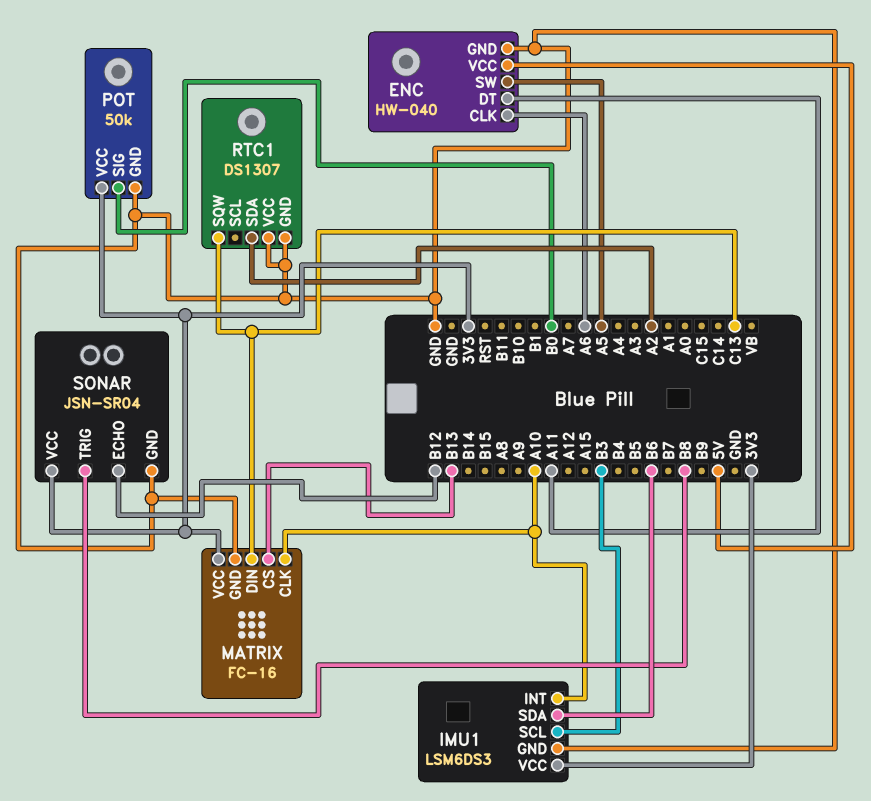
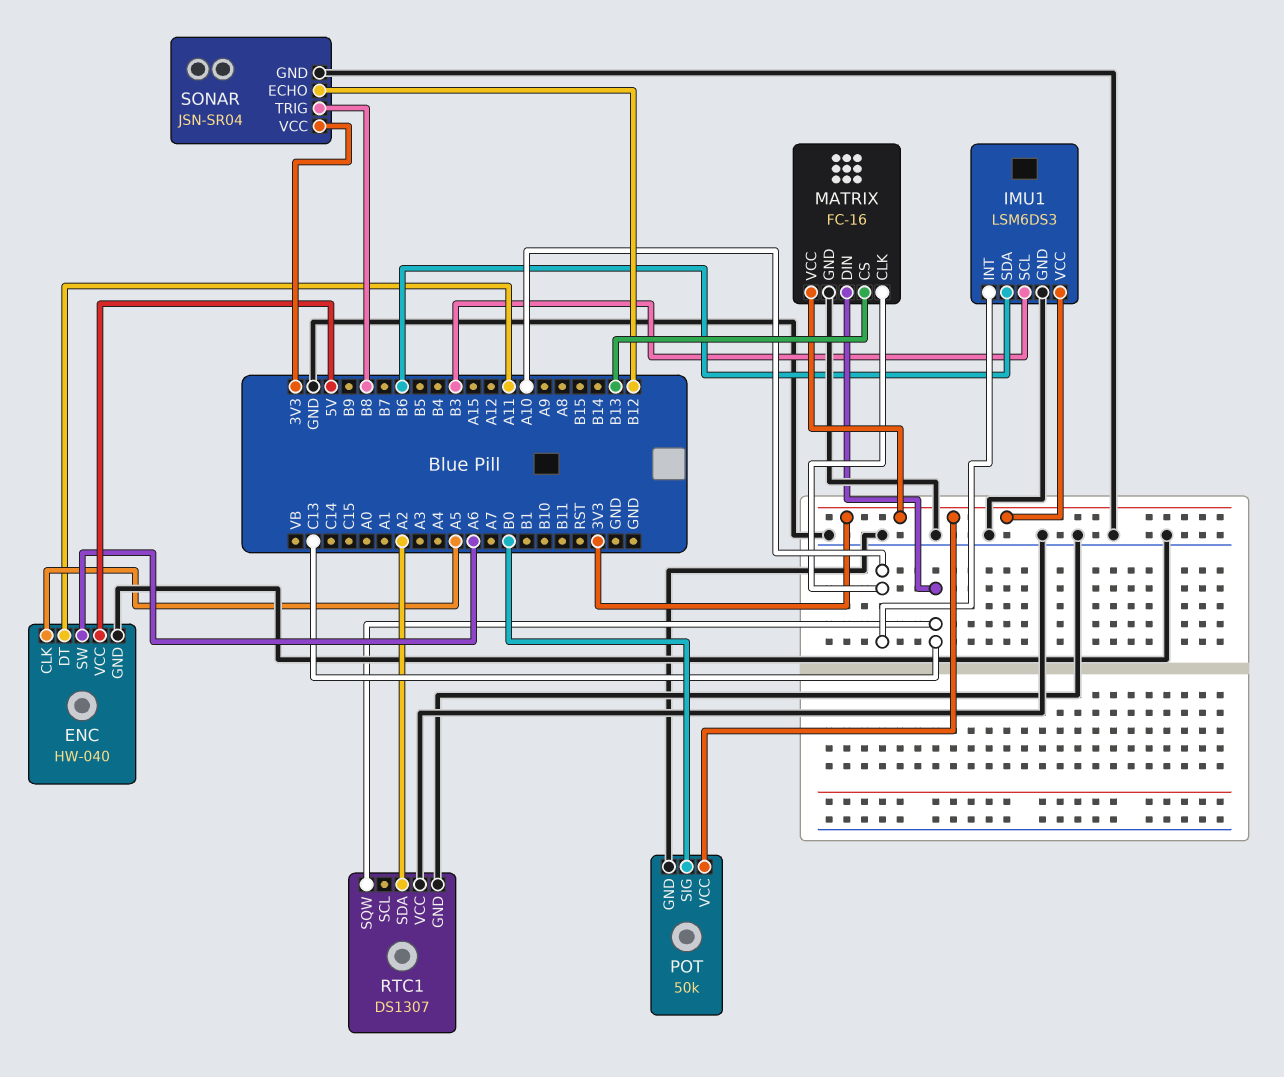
ENC pin CLK: A6 -> A5
ENC pin SW: A5 -> A6

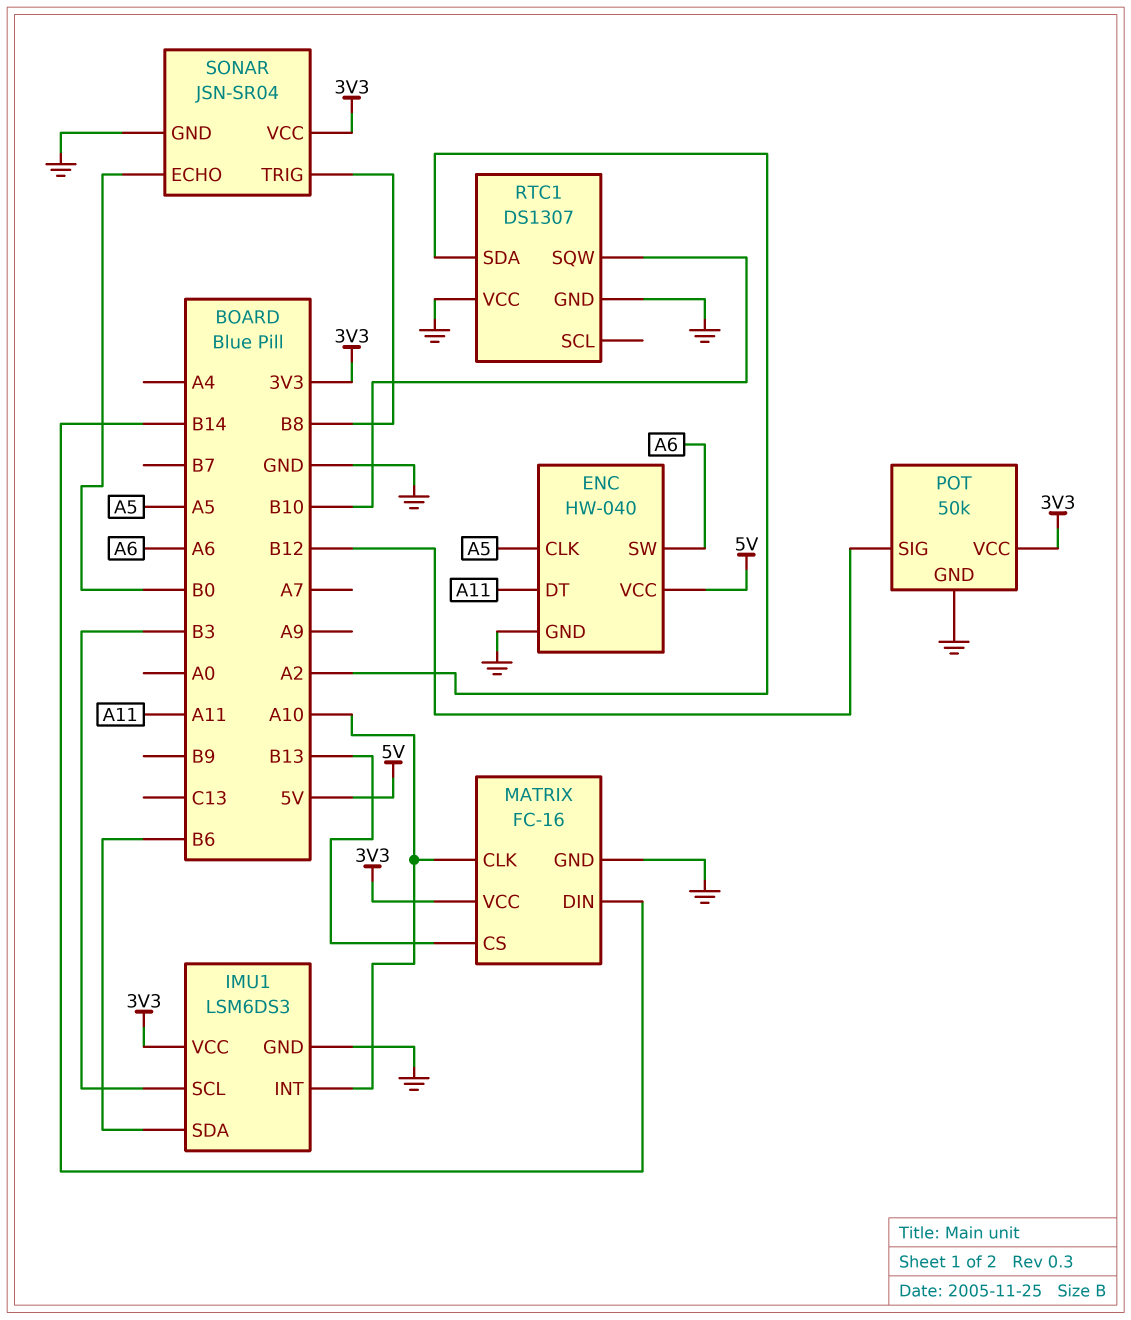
MATRIX pin DIN: C13 -> B14
POT pin SIG: B0 -> B12
RTC1 pin SQW: C13 -> B10
SONAR pin ECHO: B12 -> B0

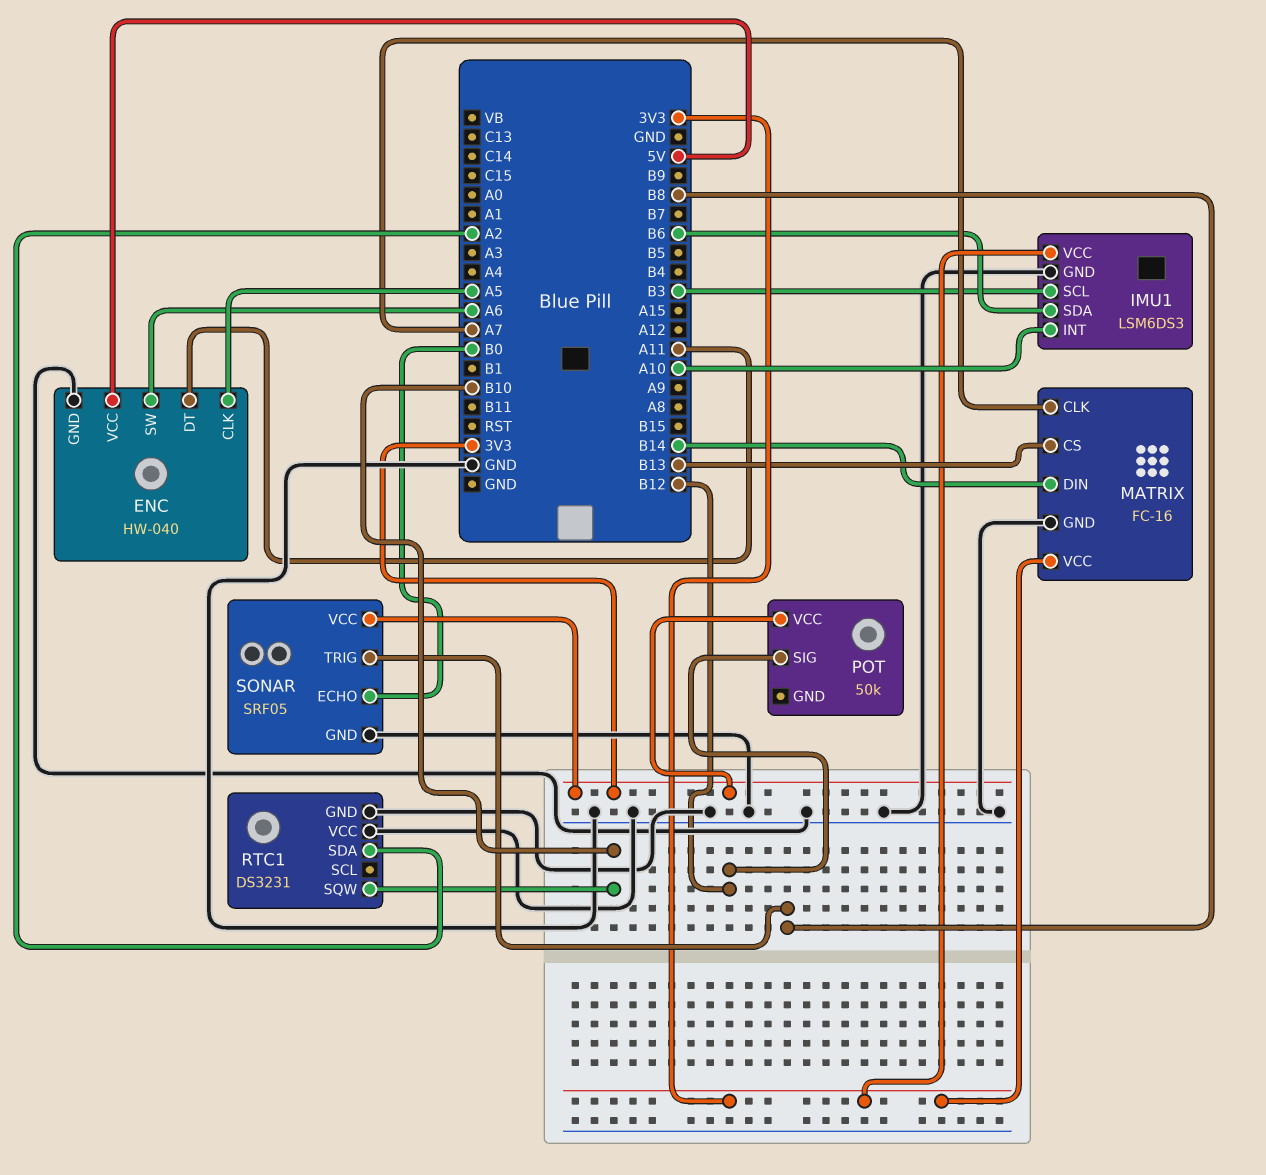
MATRIX pin CLK: A10 -> A7
POT pin GND: GND -> none
RTC1: DS1307 -> DS3231
SONAR: JSN-SR04 -> SRF05

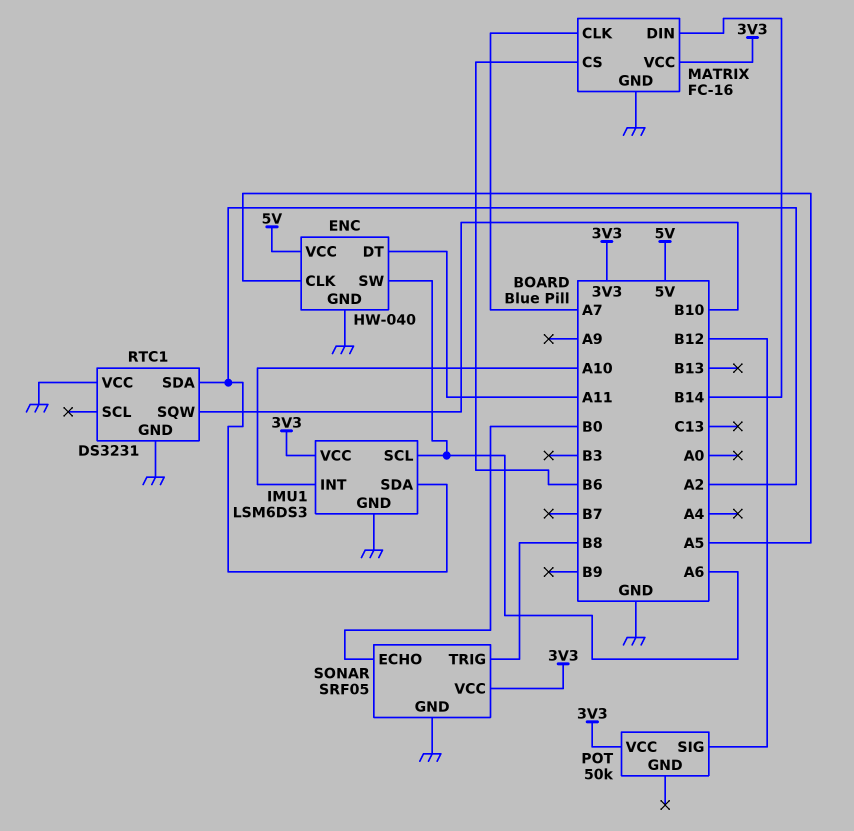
IMU1 pin SCL: B3 -> A6
IMU1 pin SDA: B6 -> A2
MATRIX pin CS: B13 -> B6

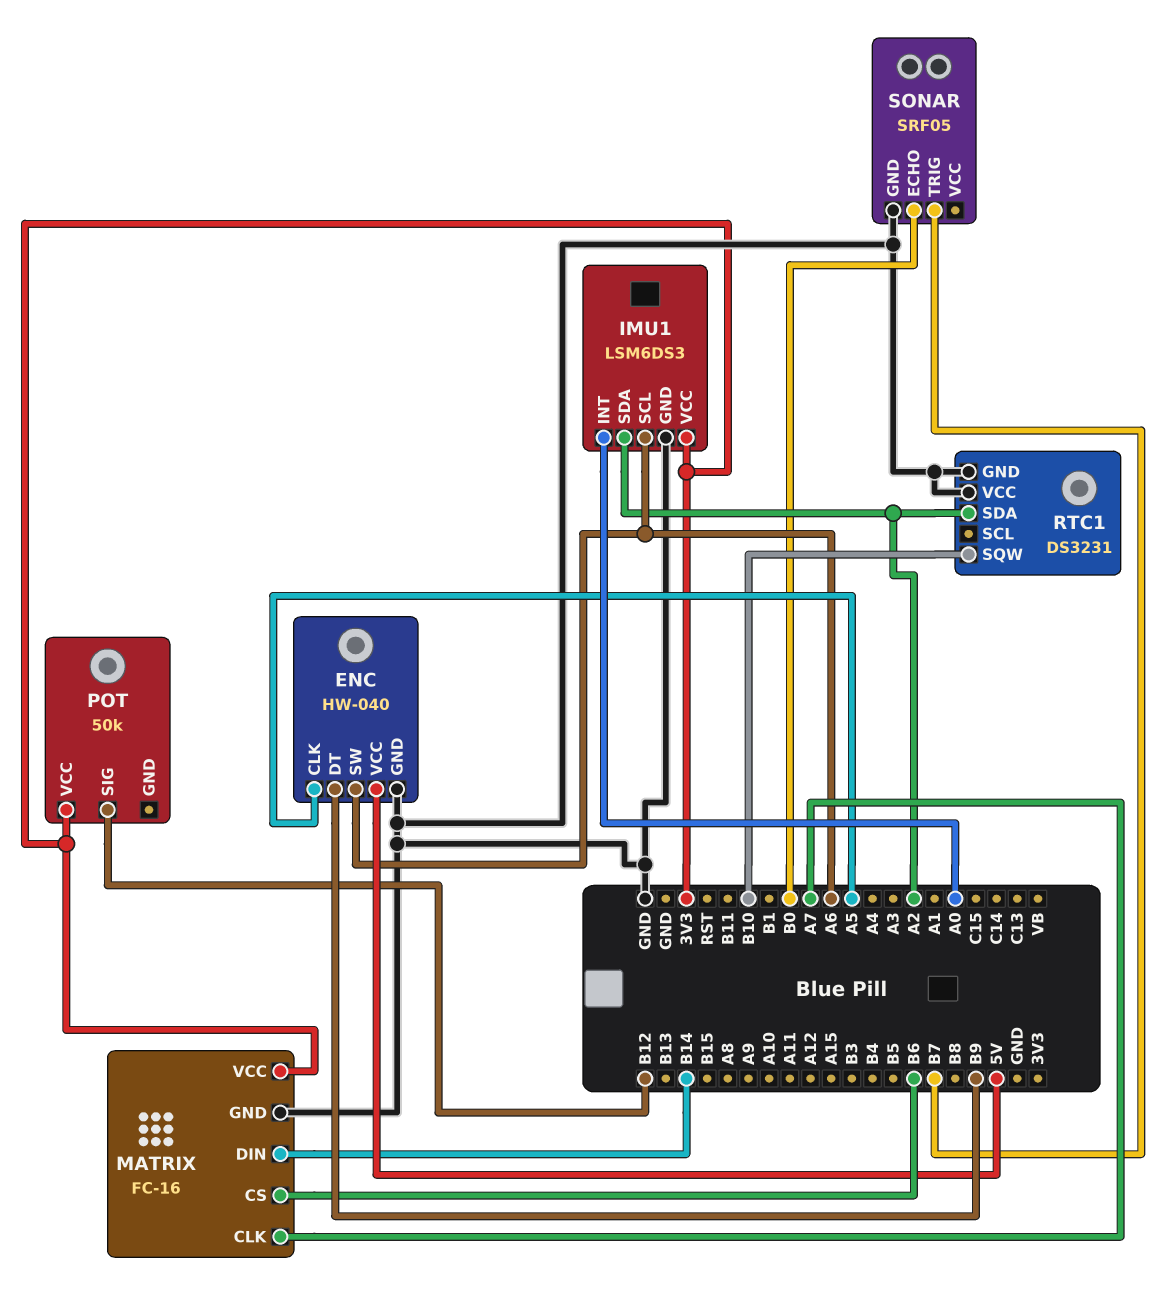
ENC pin DT: A11 -> B9
IMU1 pin INT: A10 -> A0
SONAR pin TRIG: B8 -> B7
SONAR pin VCC: 3V3 -> none

